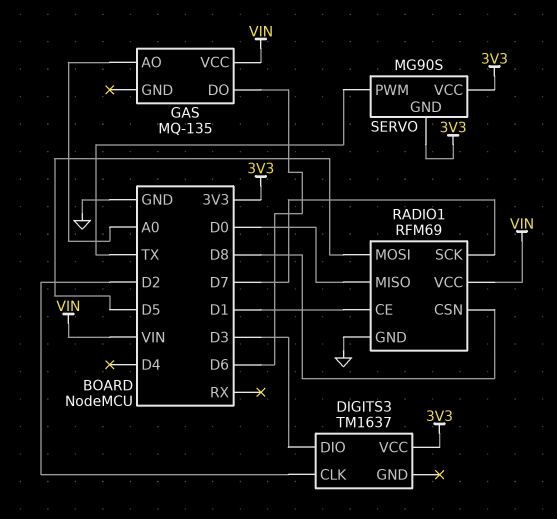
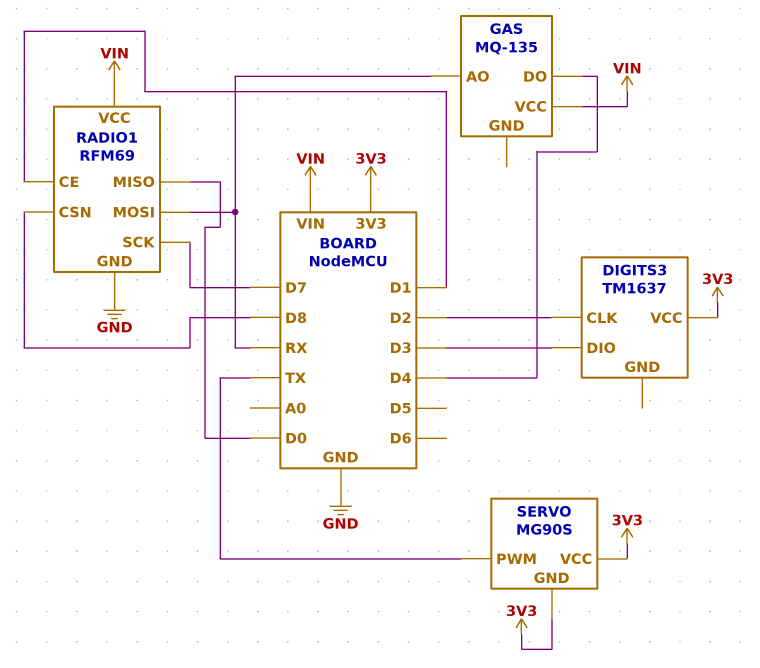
GAS pin AO: A0 -> RX
GAS pin DO: D6 -> D4
RADIO1 pin MOSI: D5 -> RX

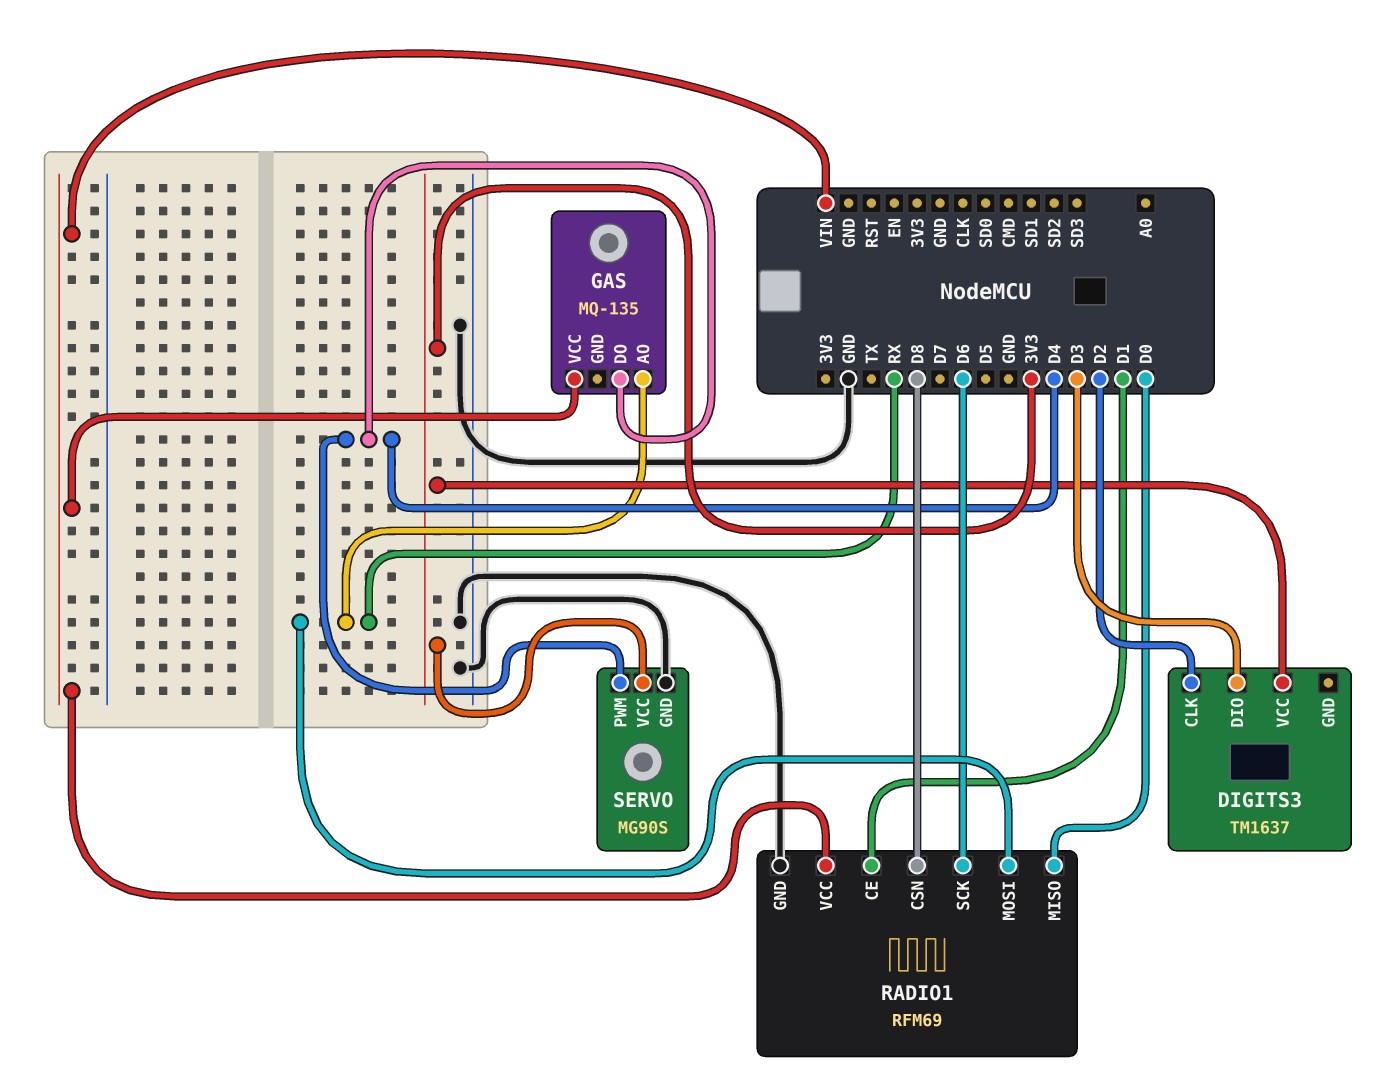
RADIO1 pin SCK: D7 -> D6
SERVO pin GND: 3V3 -> GND
SERVO pin PWM: TX -> D4

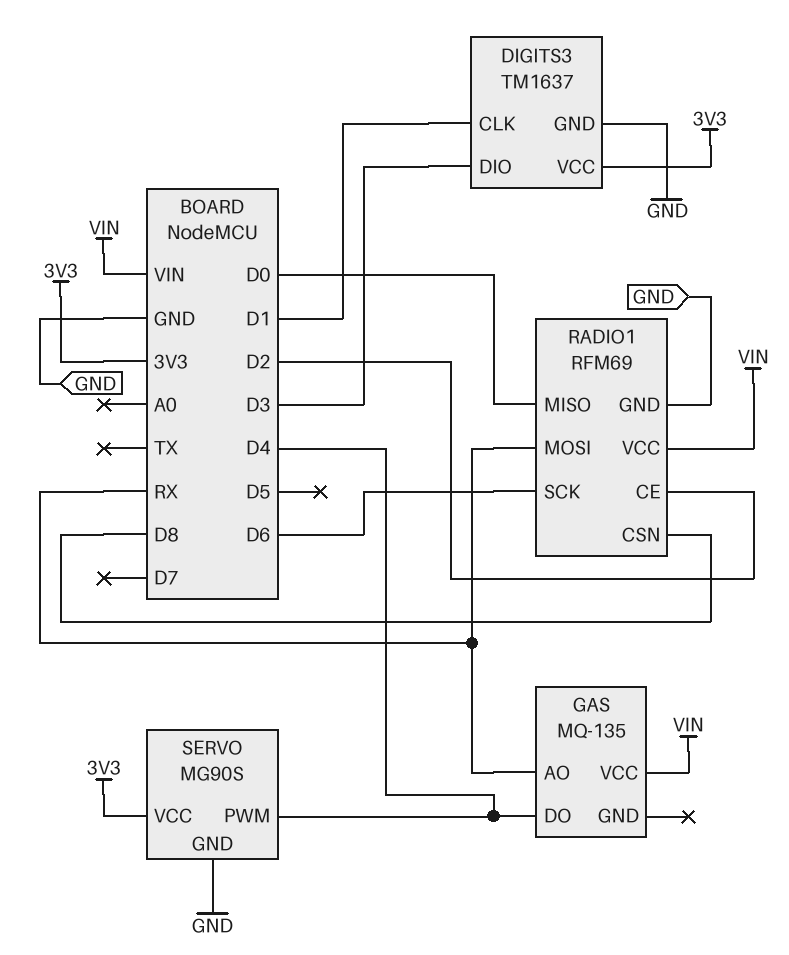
DIGITS3 pin CLK: D2 -> D1
DIGITS3 pin GND: none -> GND
RADIO1 pin CE: D1 -> D2

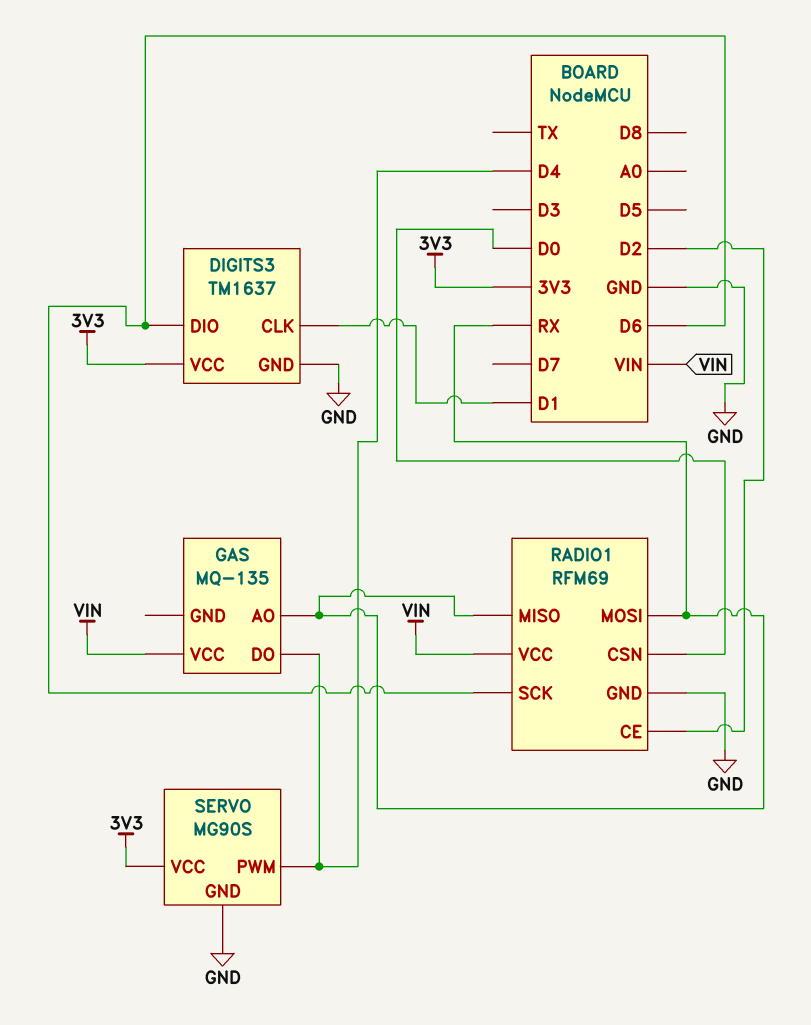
DIGITS3 pin DIO: D3 -> D6
RADIO1 pin CSN: D8 -> D0
RADIO1 pin MISO: D0 -> RX

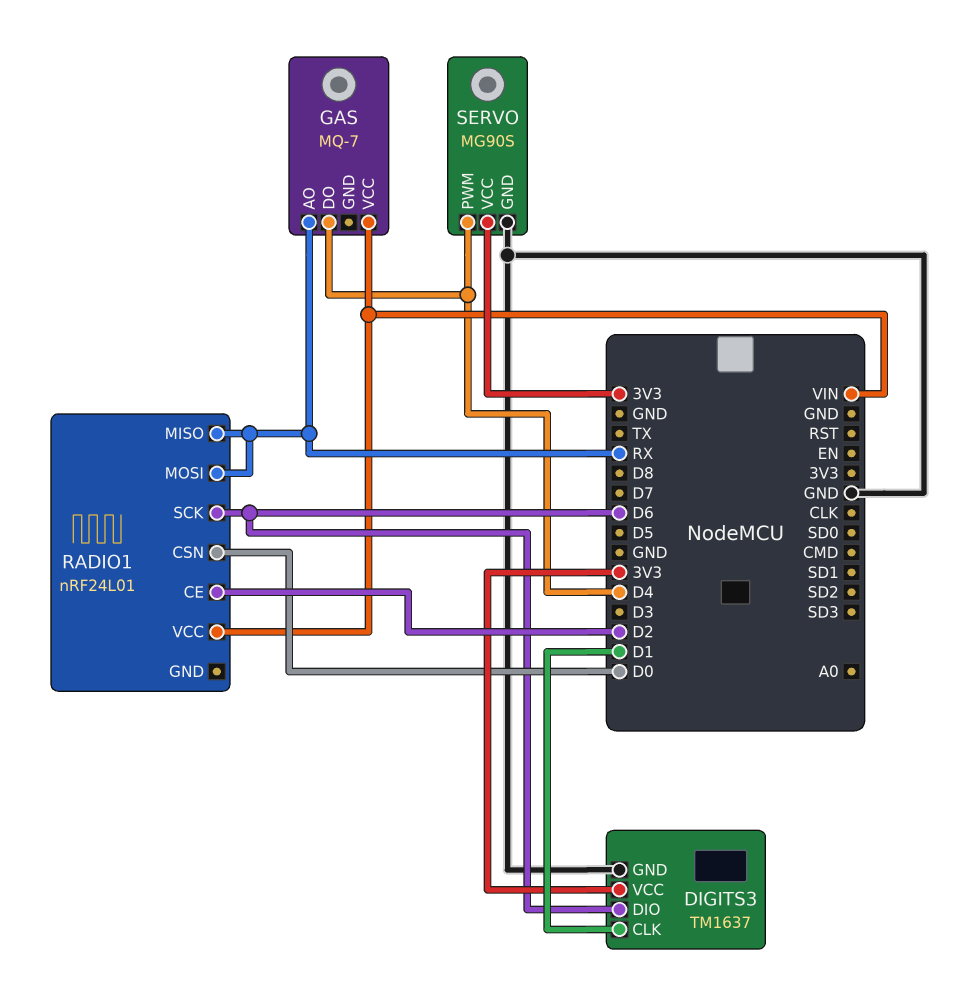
GAS: MQ-135 -> MQ-7
RADIO1: RFM69 -> nRF24L01
RADIO1 pin GND: GND -> none

